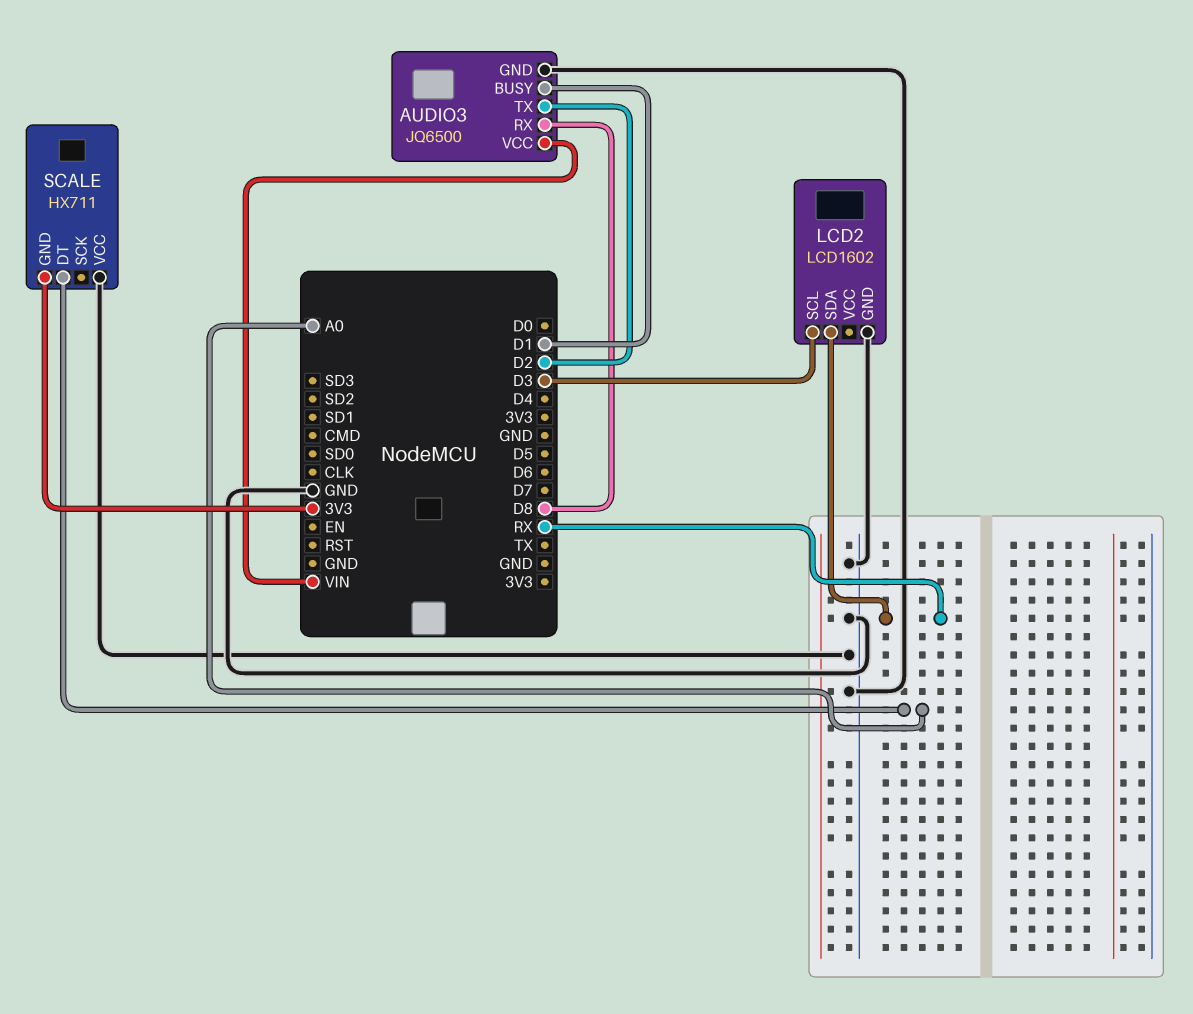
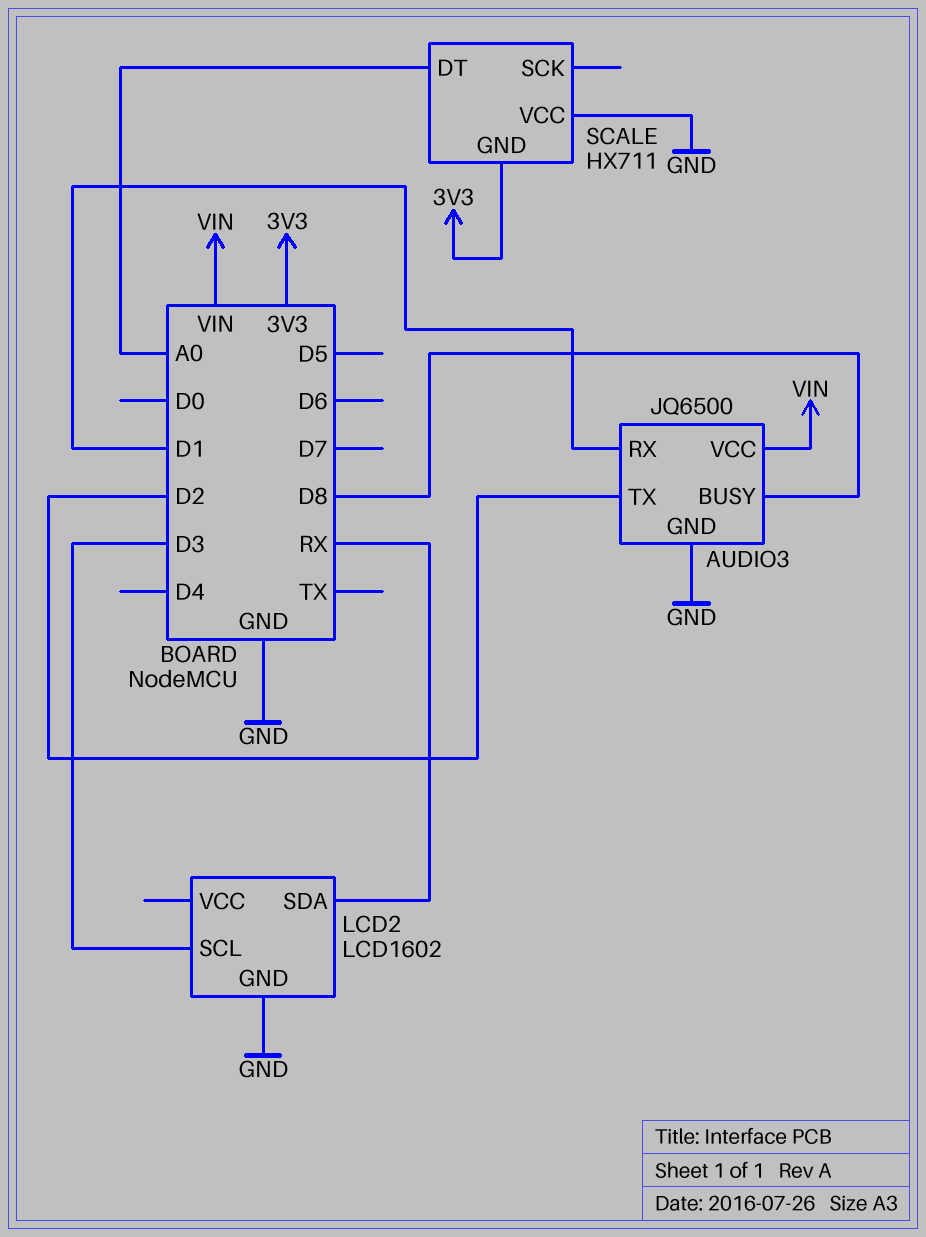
AUDIO3 pin BUSY: D1 -> D8
AUDIO3 pin RX: D8 -> D1

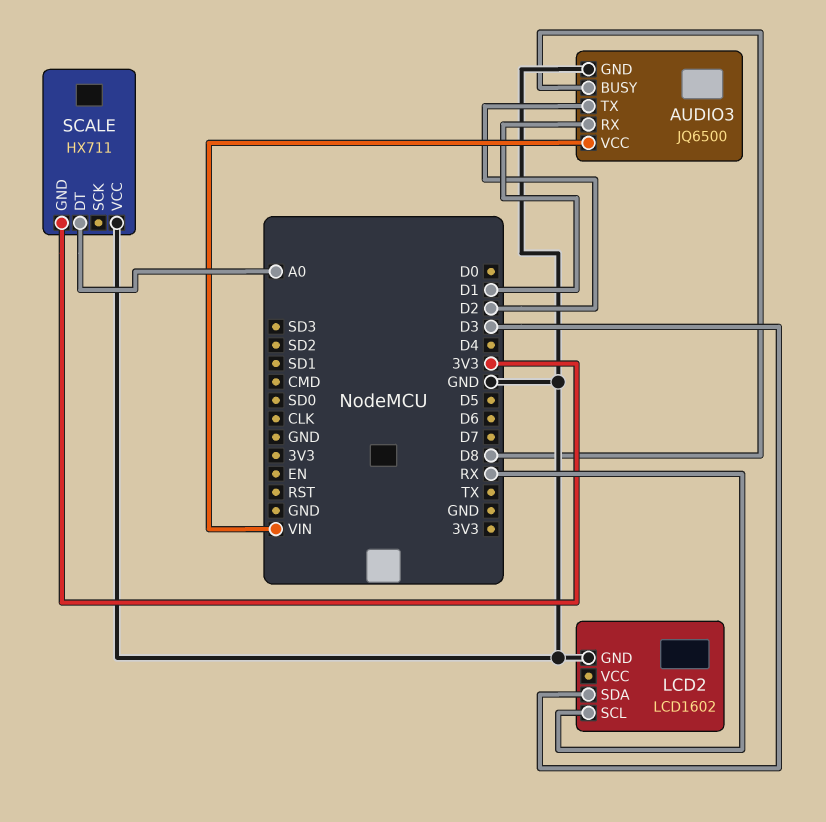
LCD2 pin SCL: D3 -> RX
LCD2 pin SDA: RX -> D3

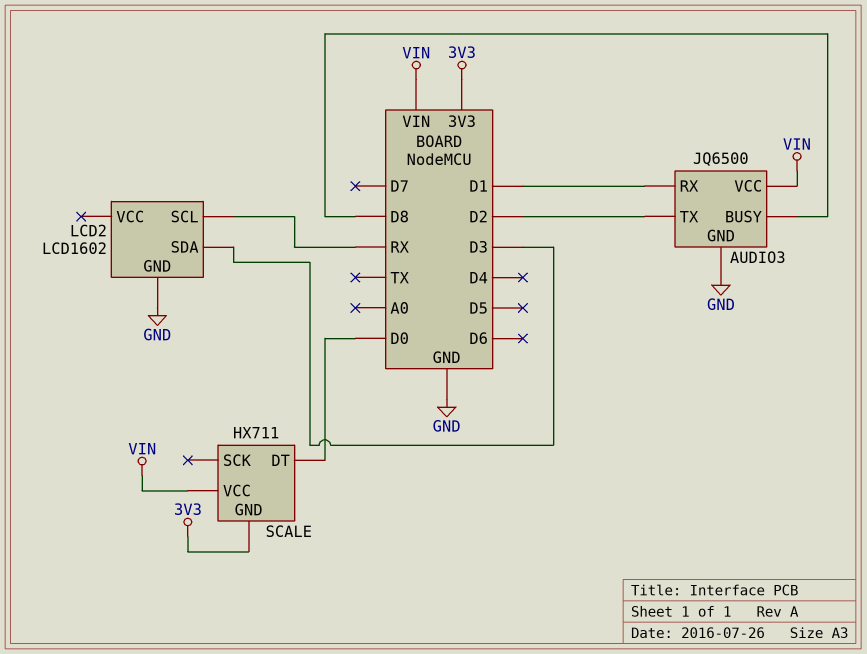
SCALE pin DT: A0 -> D0
SCALE pin VCC: GND -> VIN

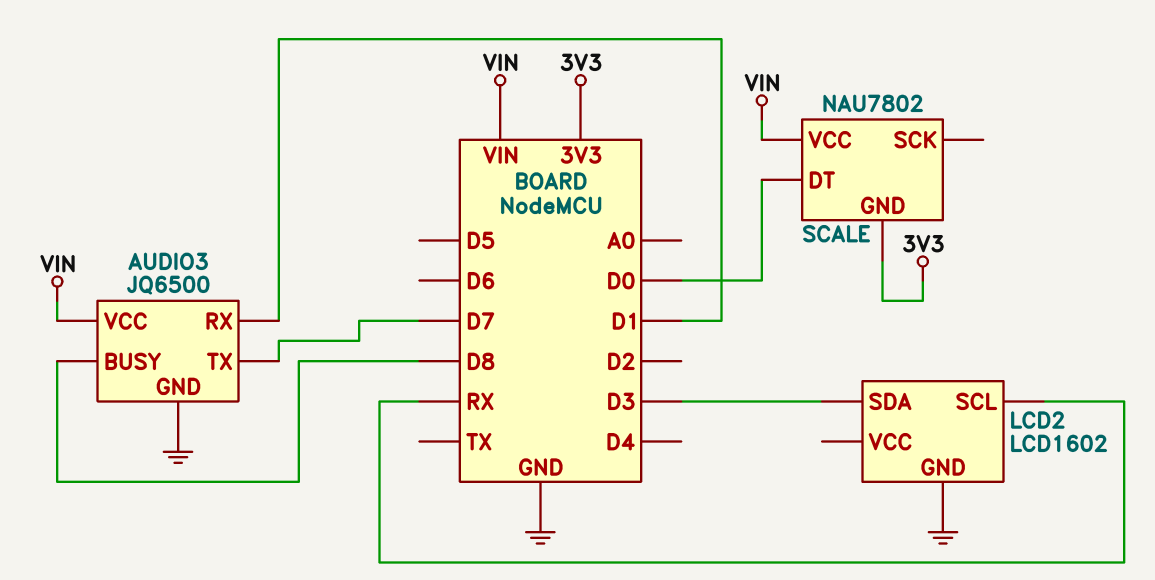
AUDIO3 pin TX: D2 -> D7
SCALE: HX711 -> NAU7802

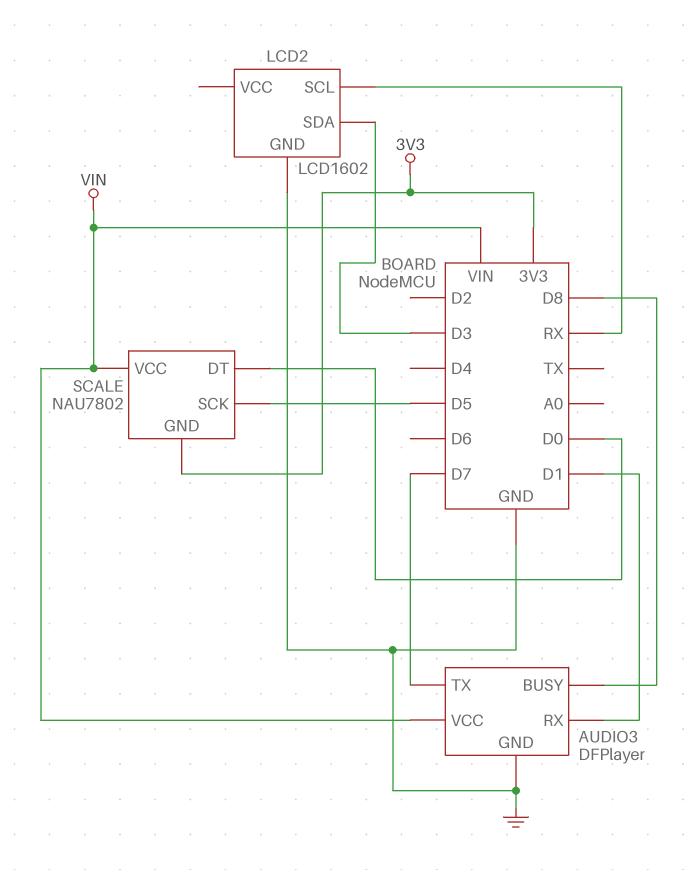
AUDIO3: JQ6500 -> DFPlayer
SCALE pin SCK: none -> D5

